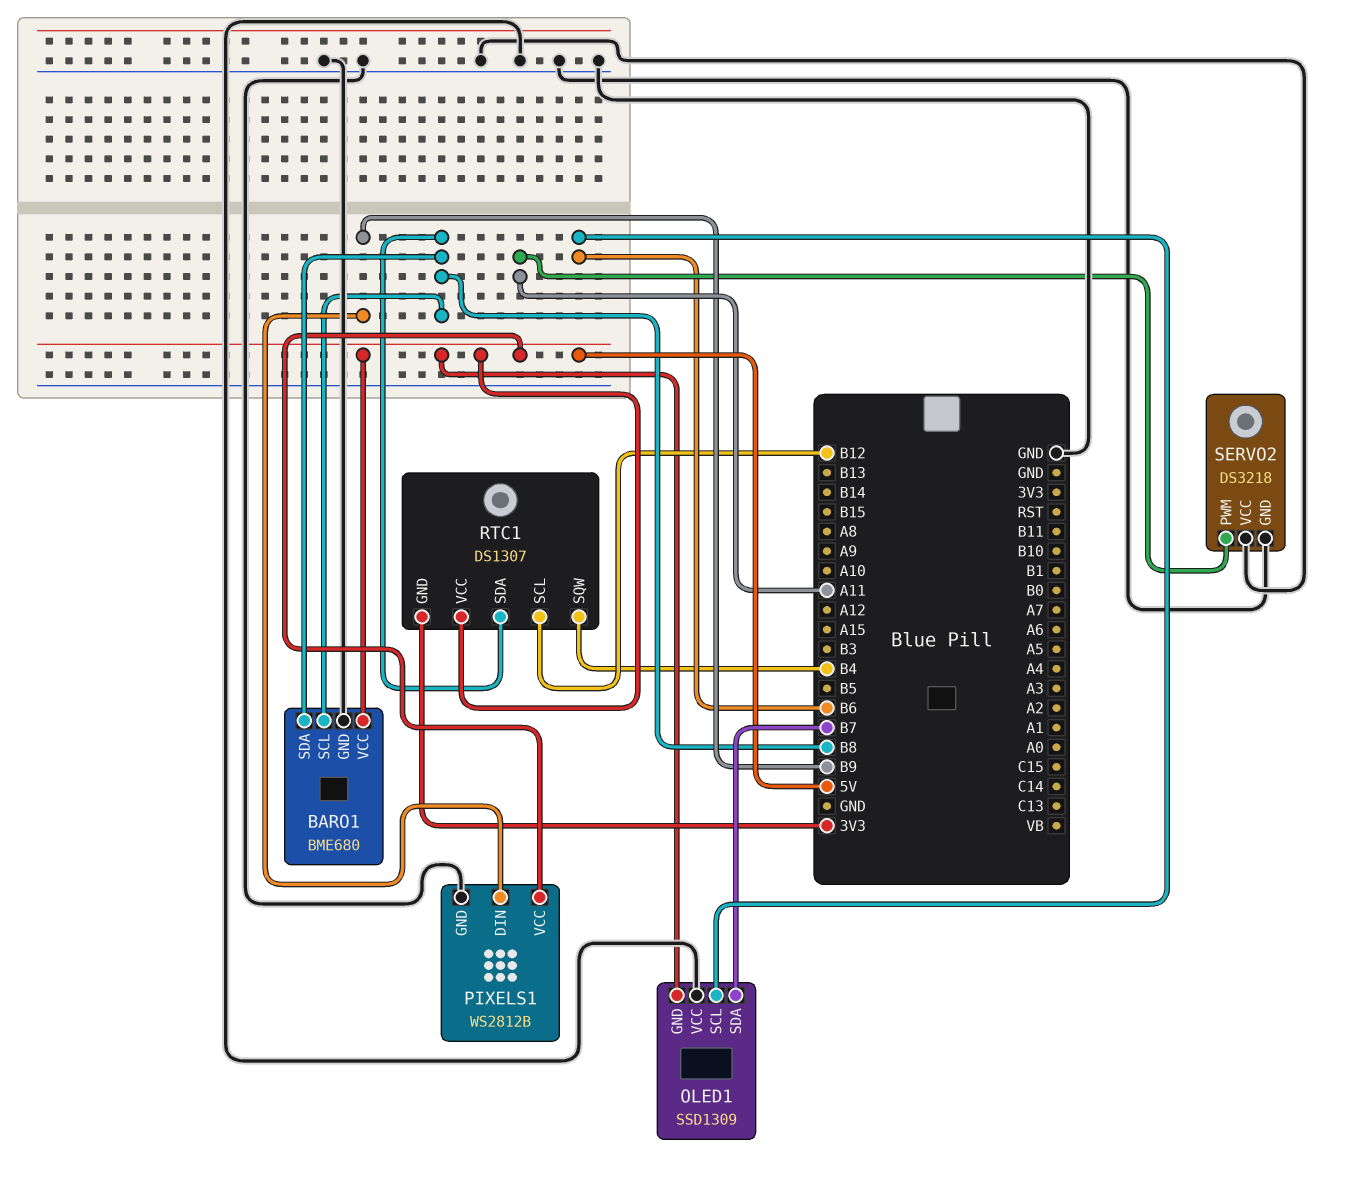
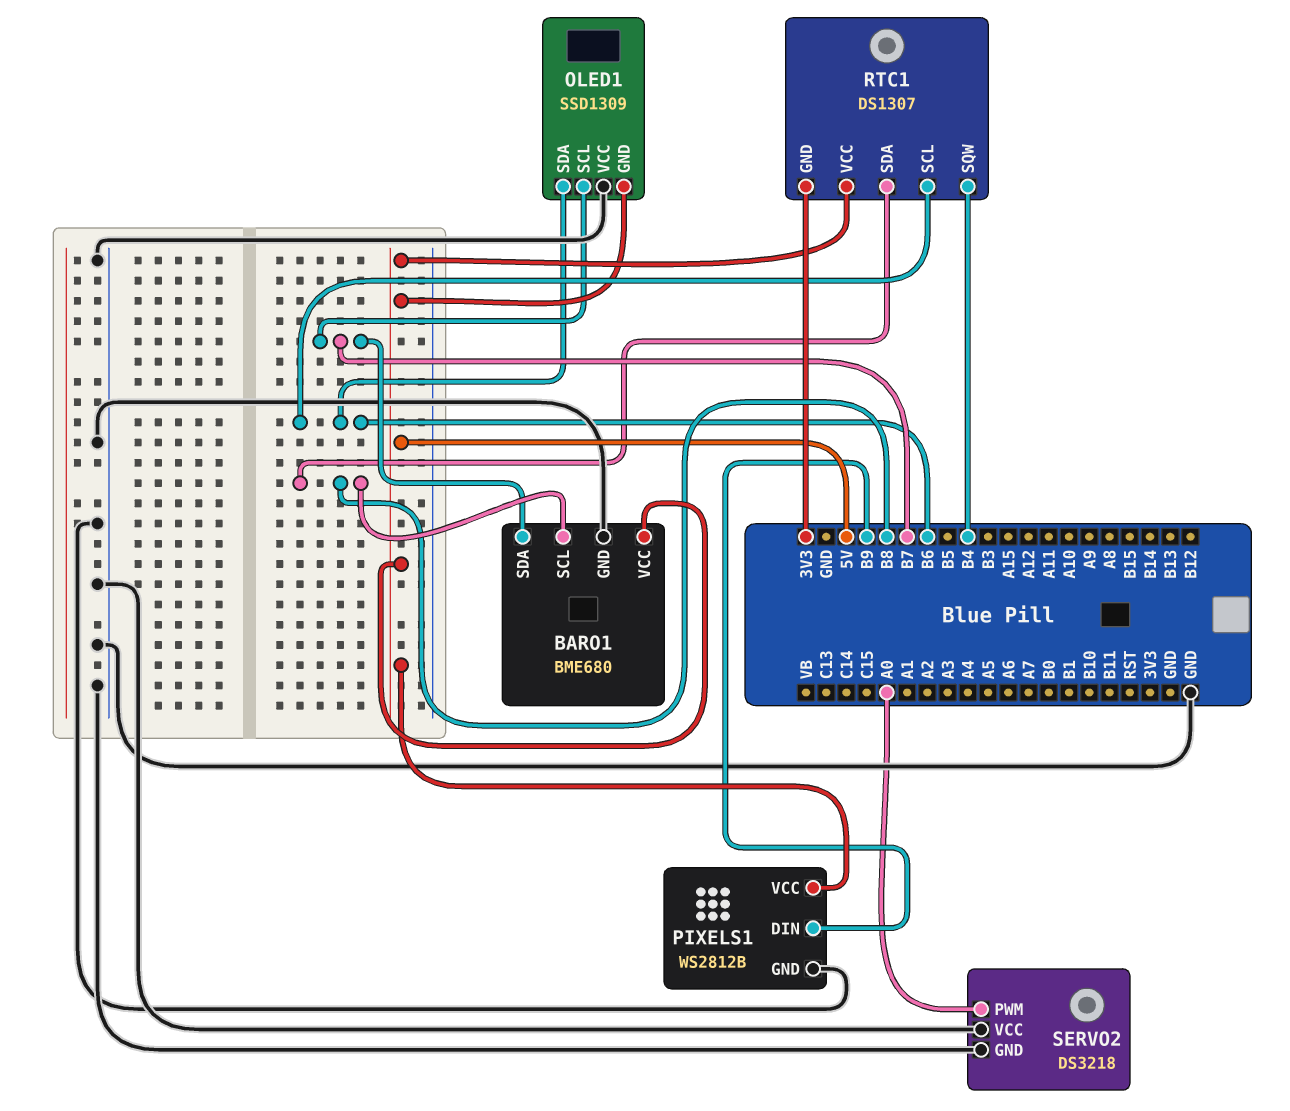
BARO1 pin SDA: B8 -> B7
OLED1 pin SCL: B6 -> B7
OLED1 pin SDA: B7 -> B6
RTC1 pin SCL: B12 -> B6
SERVO2 pin PWM: A11 -> A0

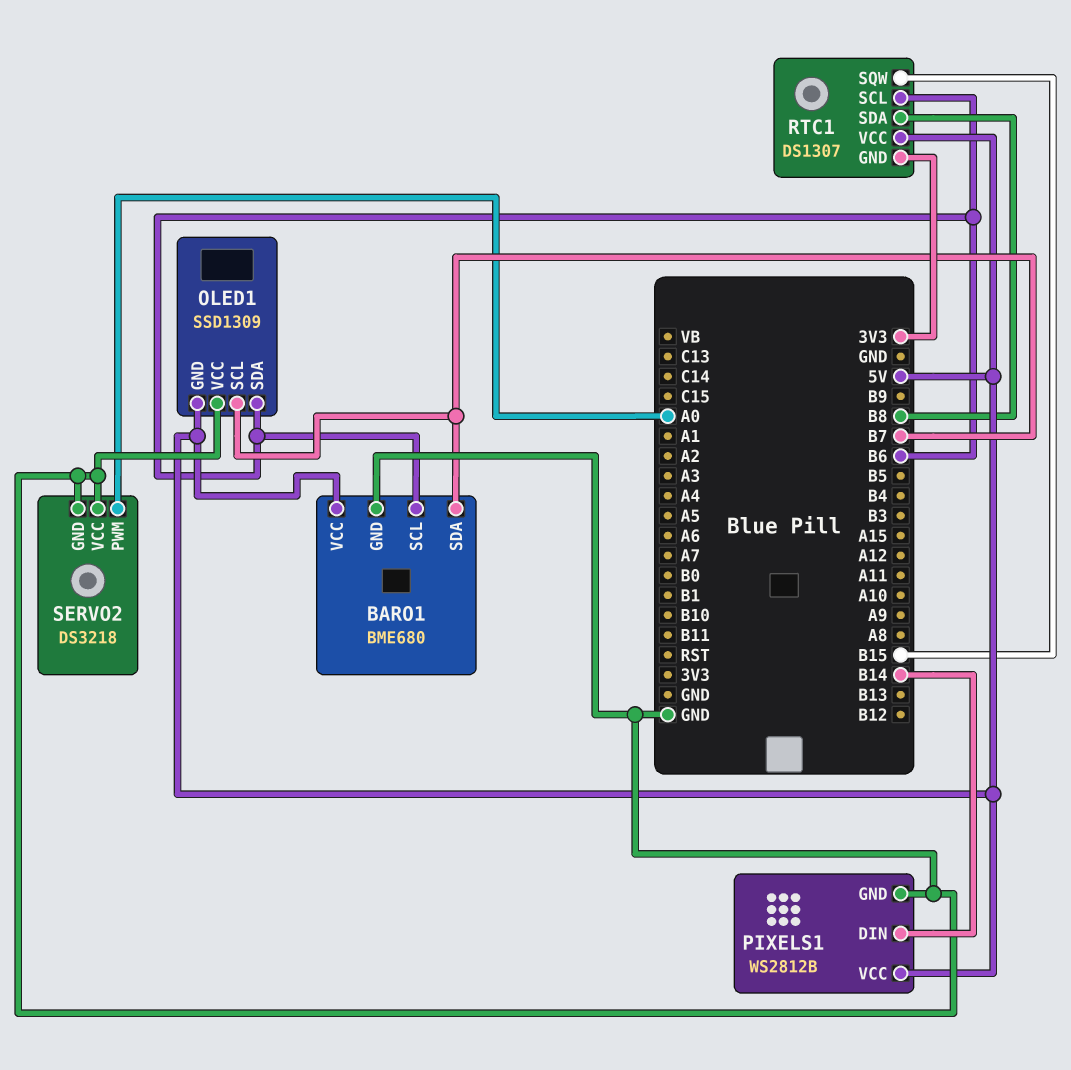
BARO1 pin SCL: B8 -> B6
PIXELS1 pin DIN: B9 -> B14
RTC1 pin SQW: B4 -> B15

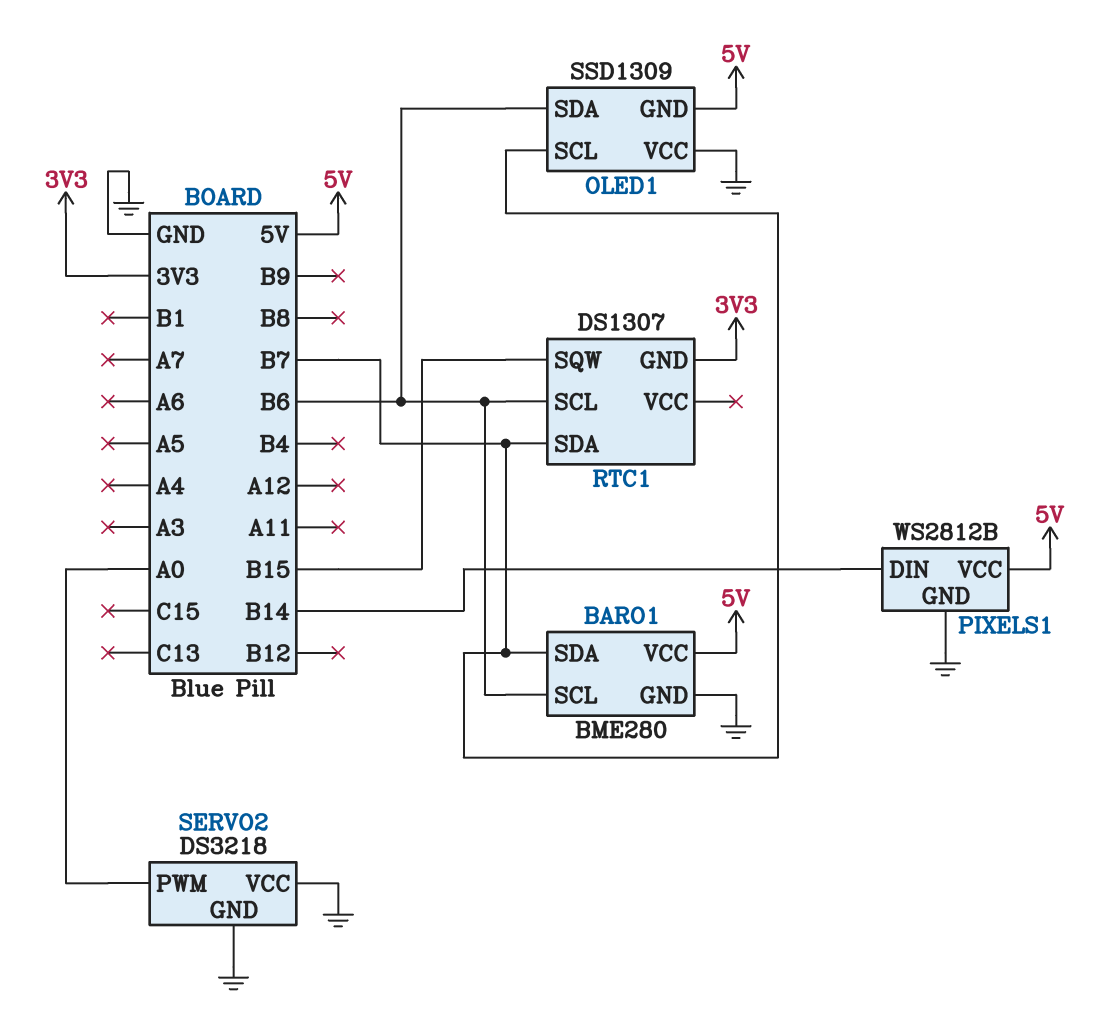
BARO1: BME680 -> BME280
RTC1 pin SDA: B8 -> B7
RTC1 pin VCC: 5V -> none

